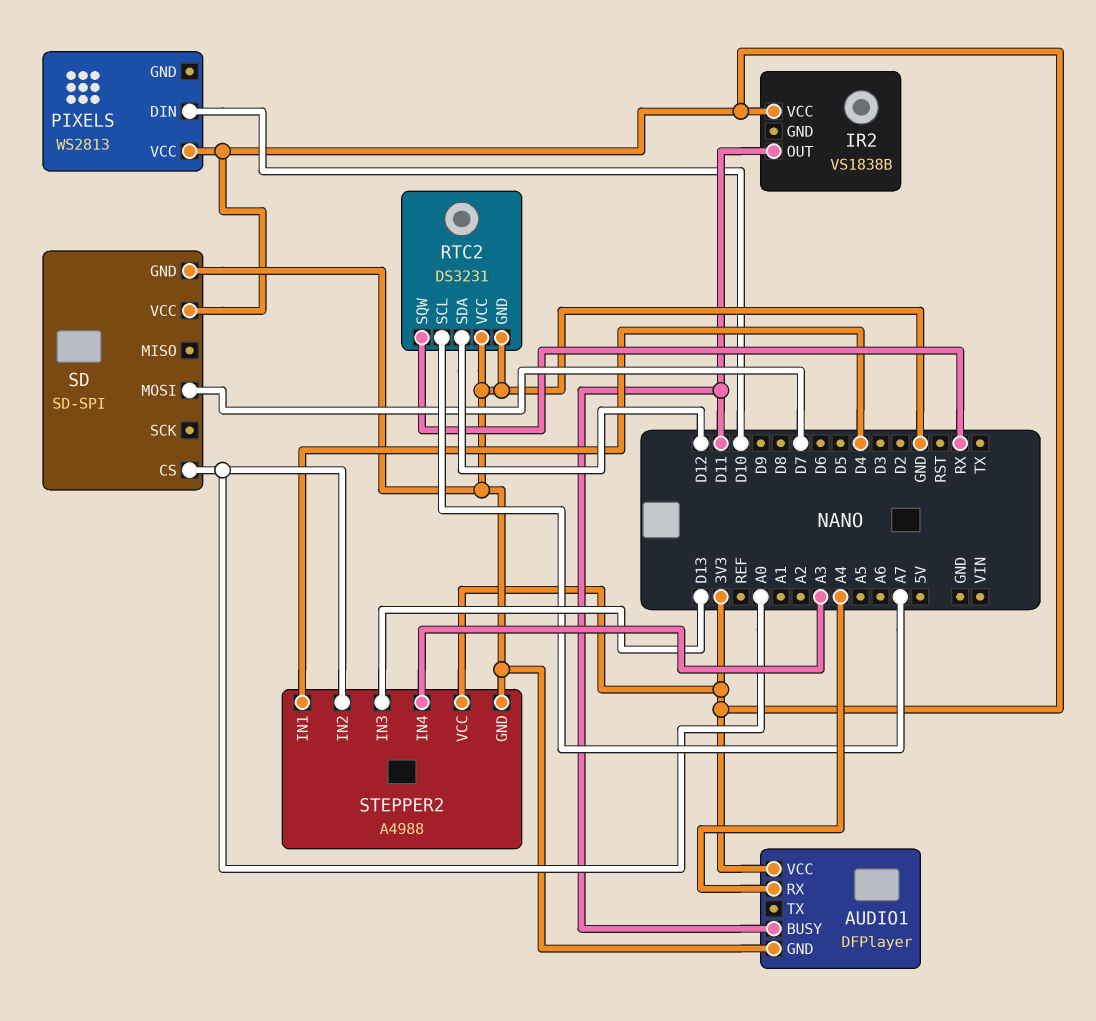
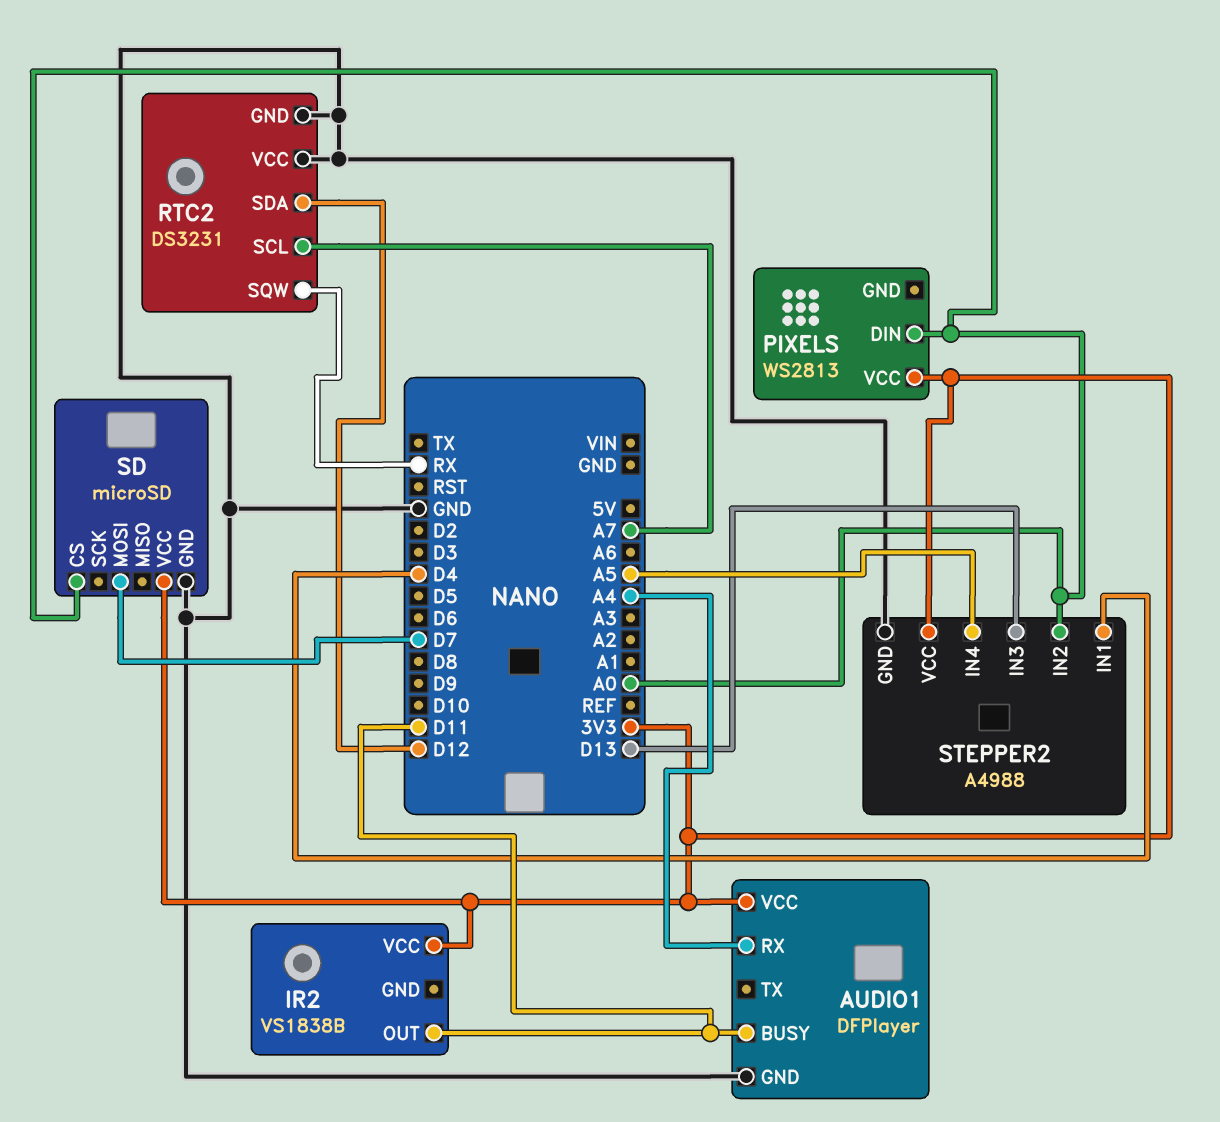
PIXELS pin DIN: D10 -> A0
SD: SD-SPI -> microSD
STEPPER2 pin IN4: A3 -> A5

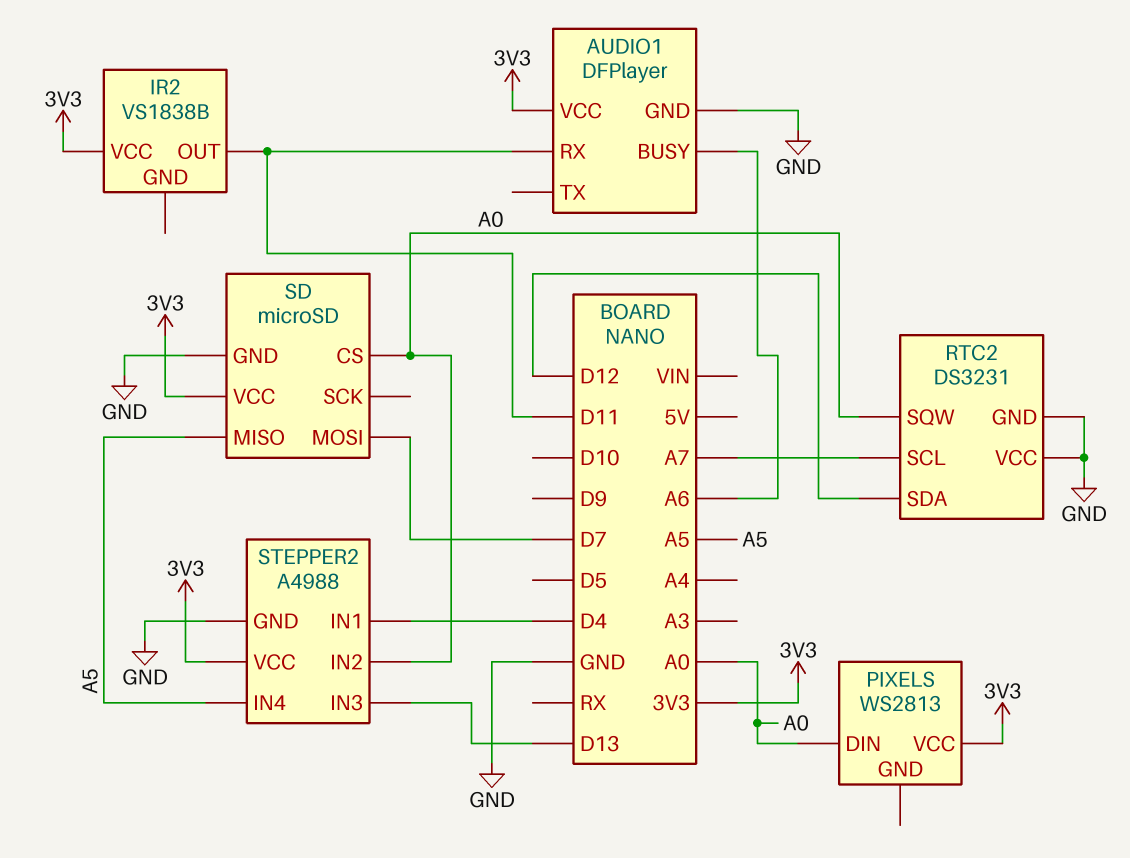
AUDIO1 pin BUSY: D11 -> A6
AUDIO1 pin RX: A4 -> D11
RTC2 pin SQW: RX -> A0
SD pin MISO: none -> A5

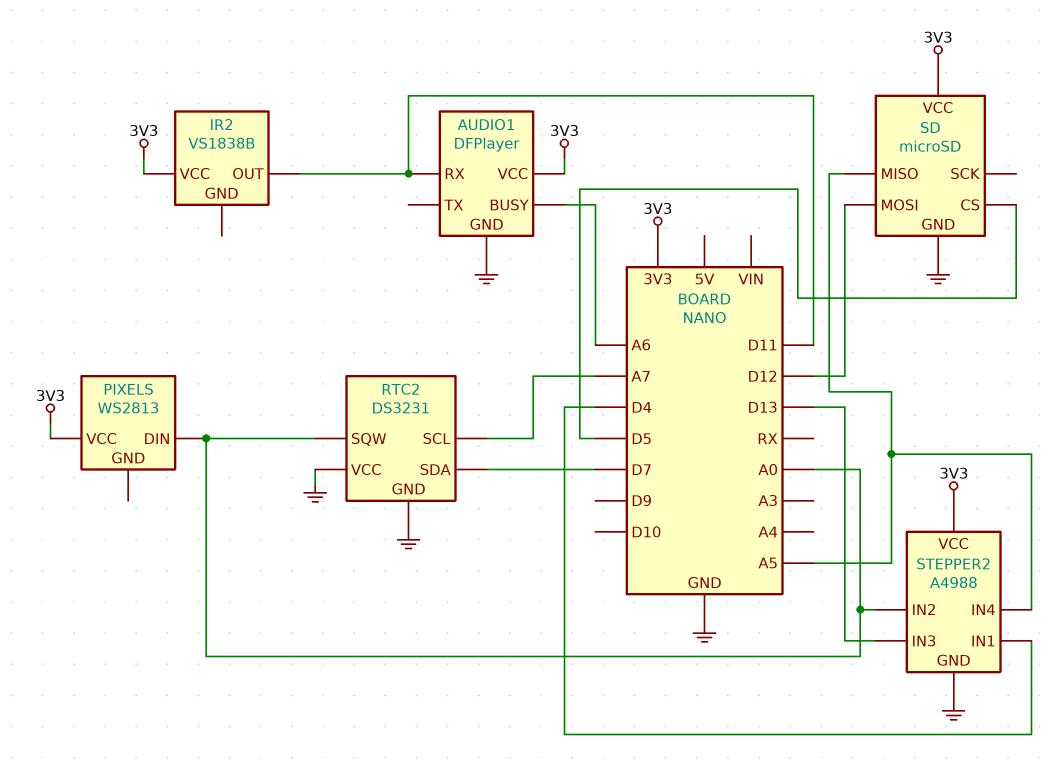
RTC2 pin SDA: D12 -> D7
SD pin CS: A0 -> D5
SD pin MOSI: D7 -> D12

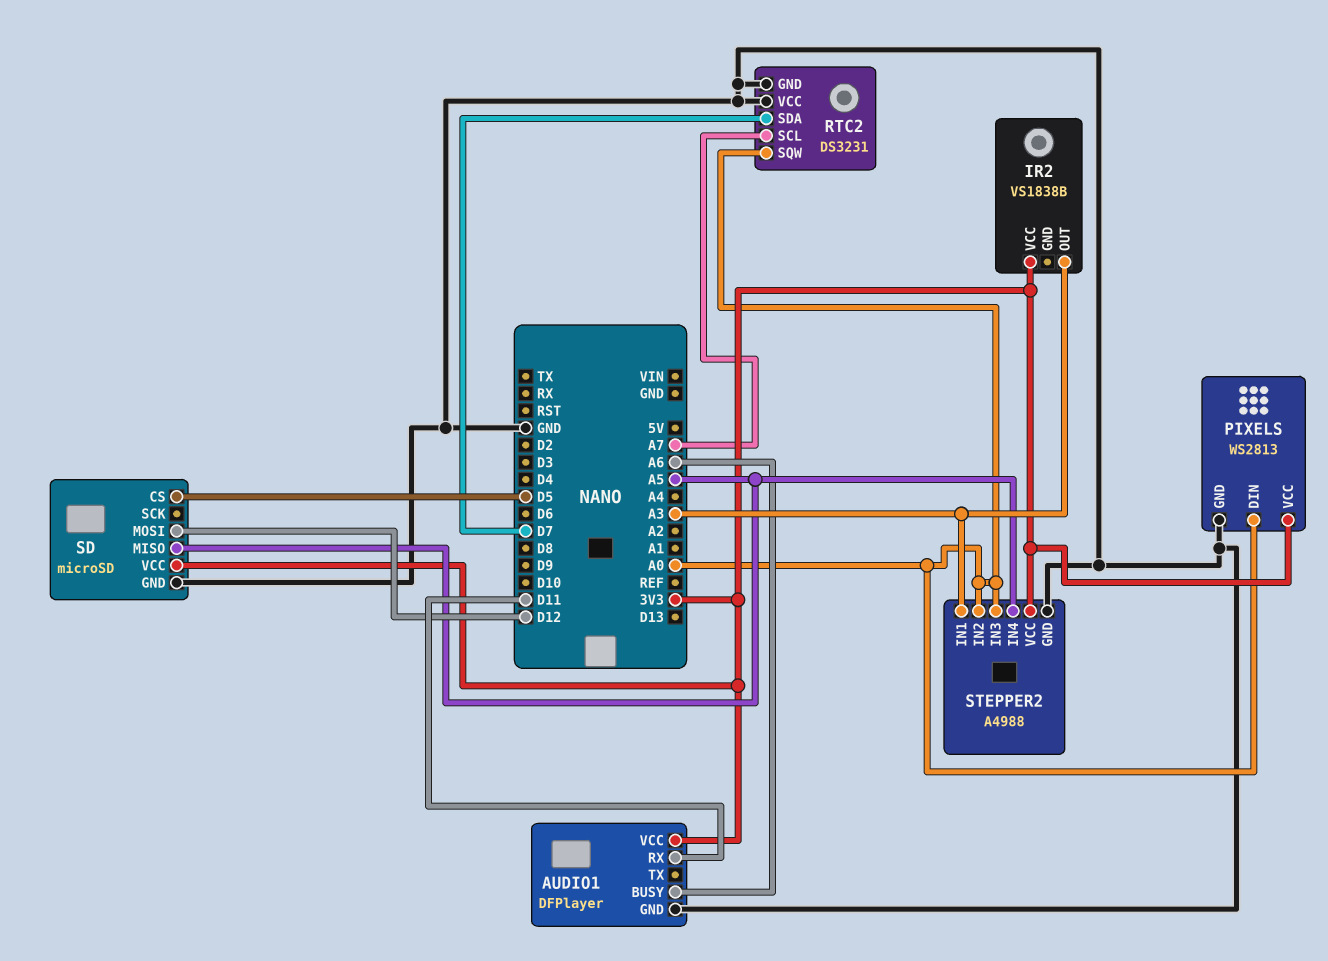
IR2 pin OUT: D11 -> A3
PIXELS pin GND: none -> GND
STEPPER2 pin IN1: D4 -> A3
STEPPER2 pin IN3: D13 -> A0

